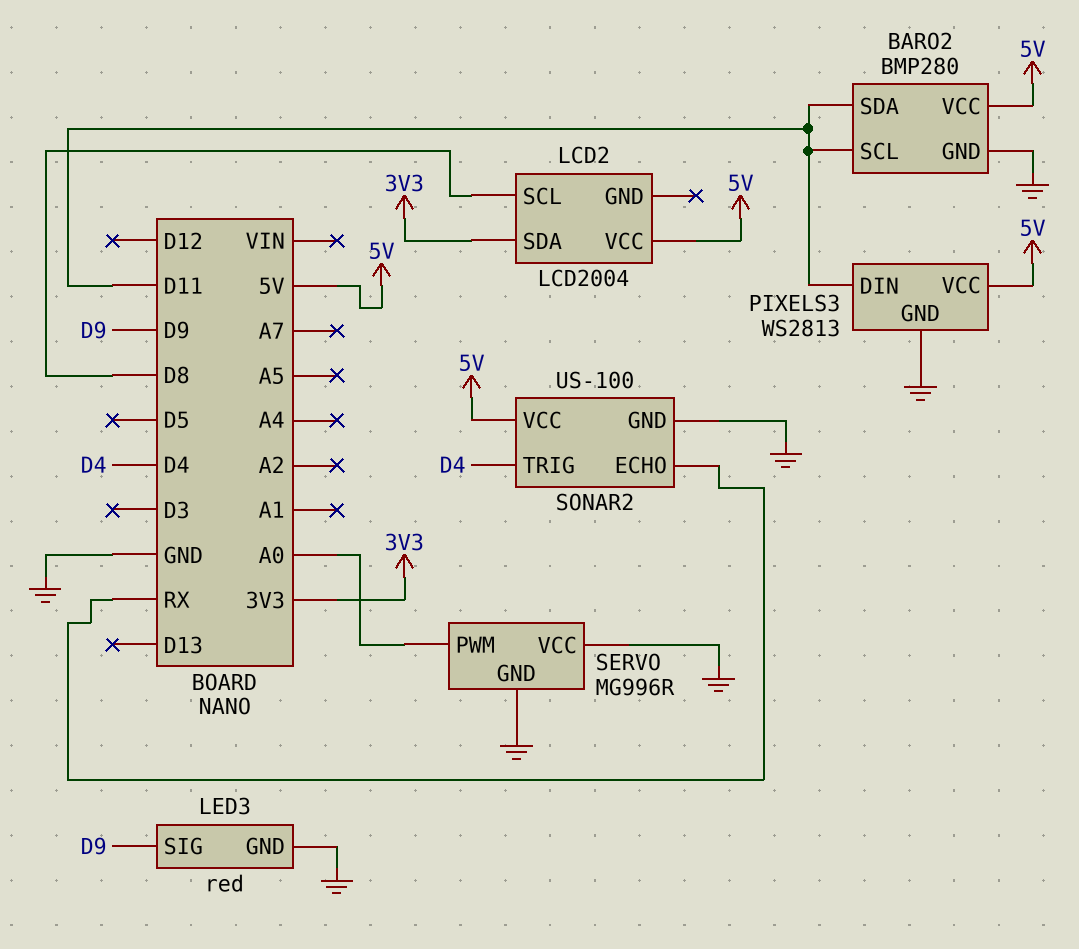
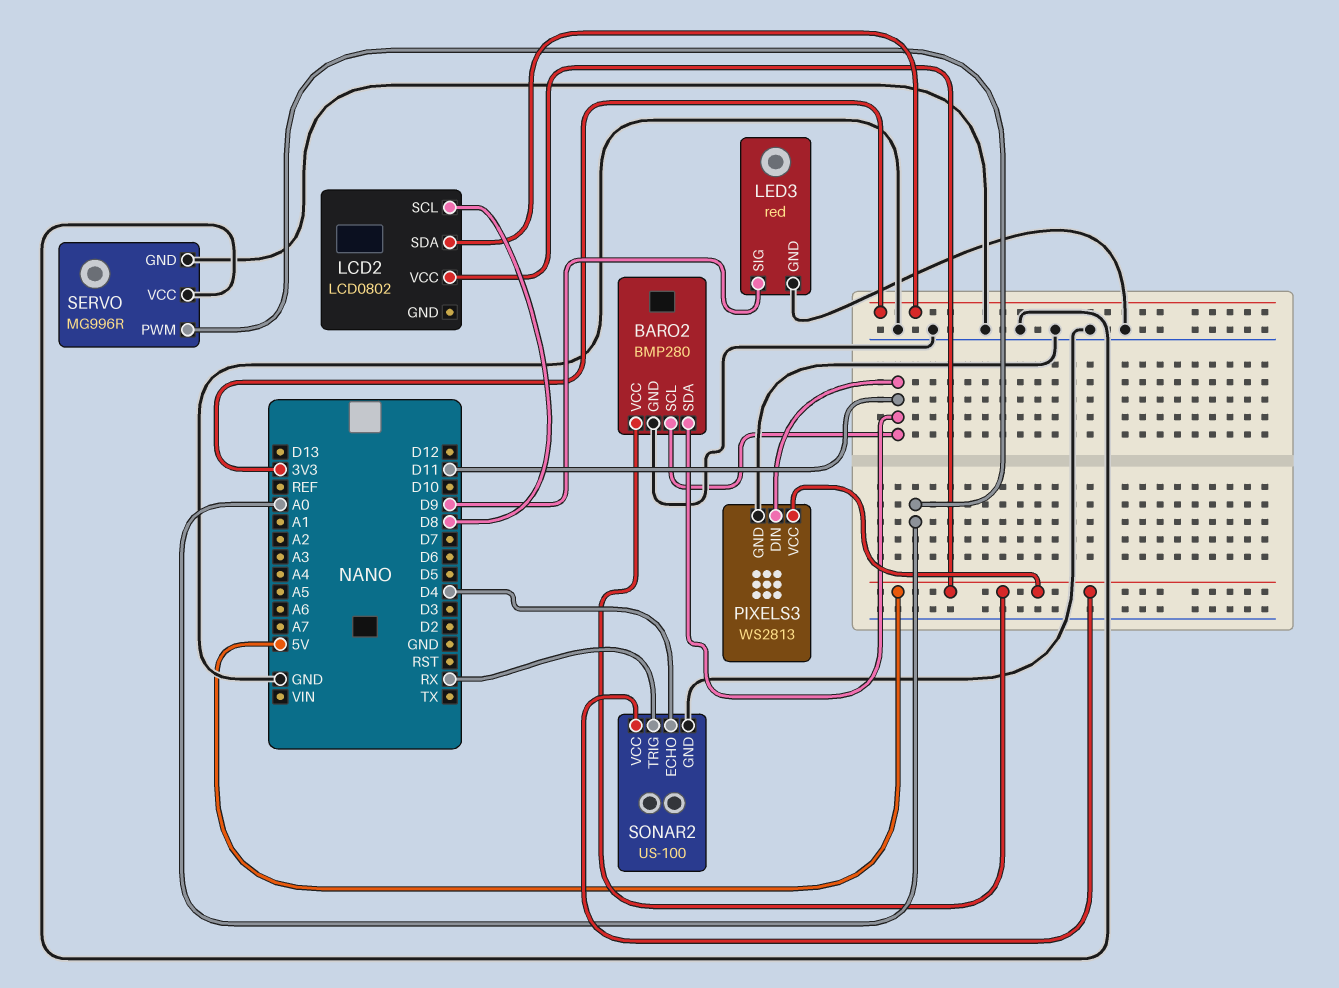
LCD2: LCD2004 -> LCD0802
SONAR2 pin ECHO: RX -> D4
SONAR2 pin TRIG: D4 -> RX

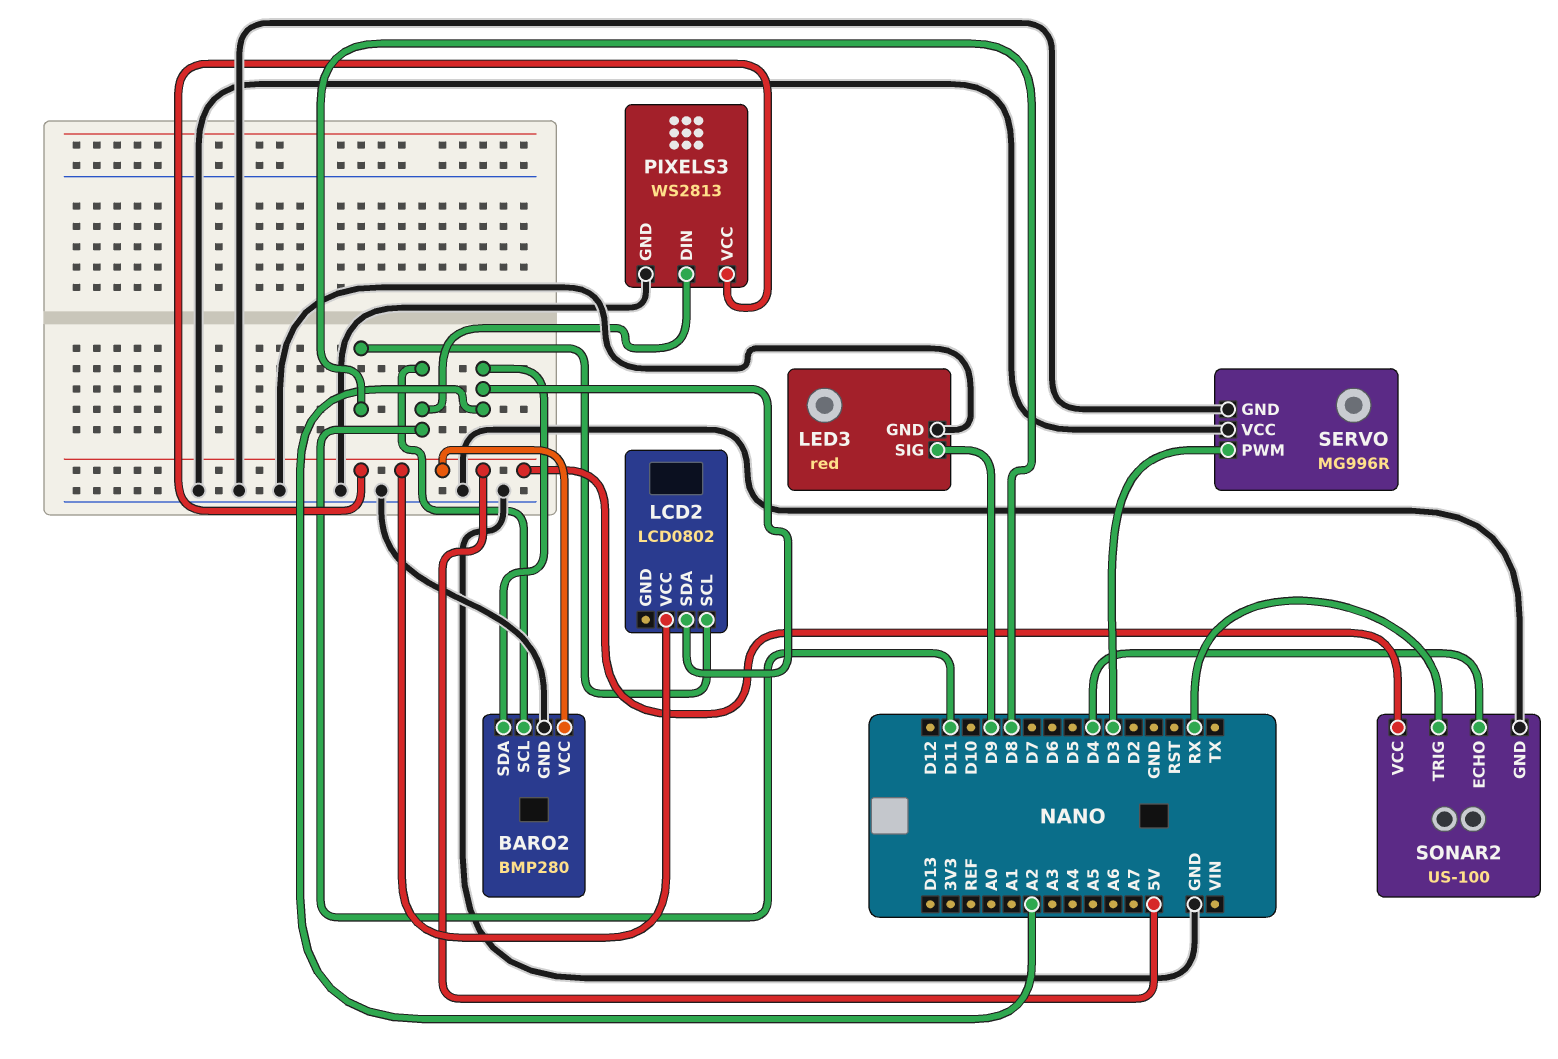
BARO2 pin SDA: D11 -> A2
LCD2 pin SDA: 3V3 -> A2
SERVO pin PWM: A0 -> D3

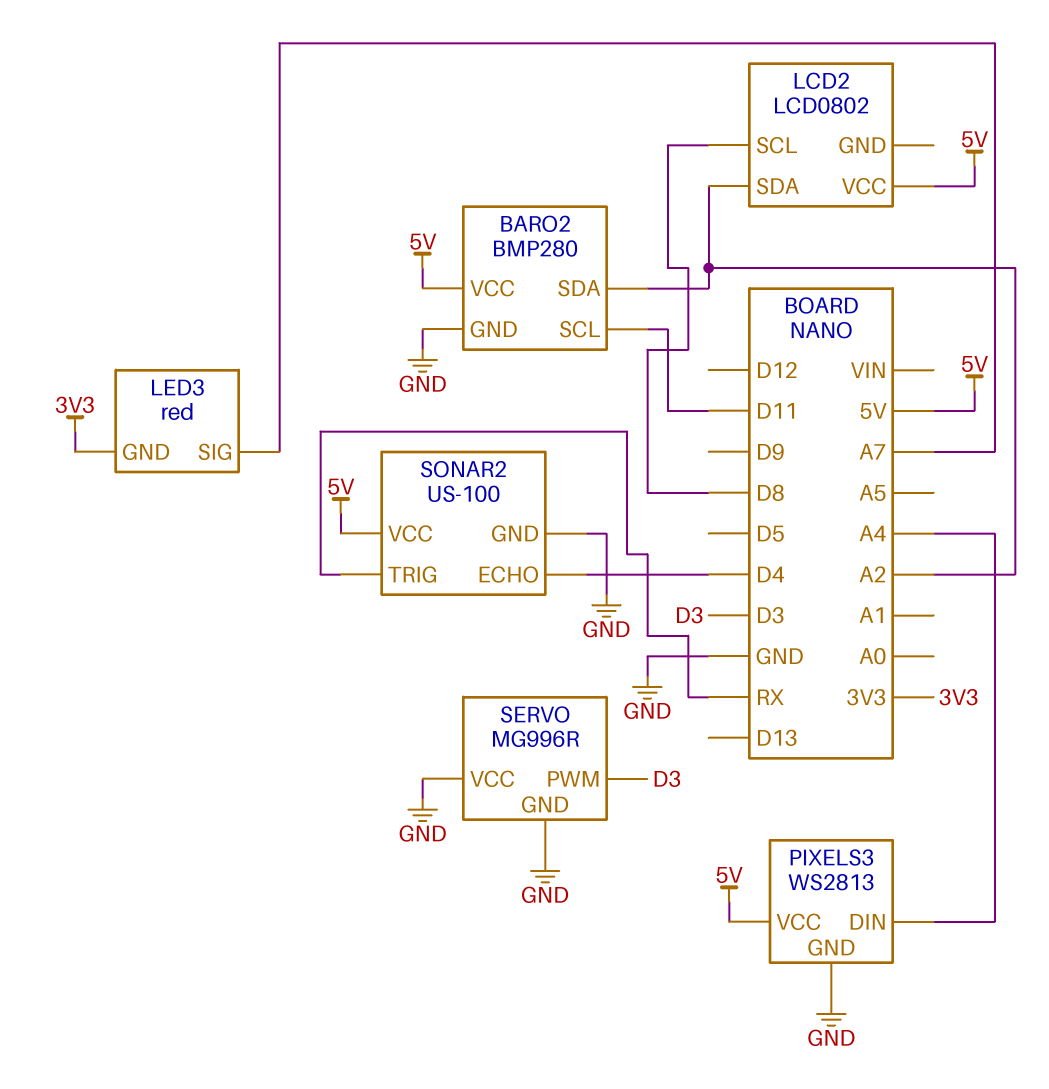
LED3 pin GND: GND -> 3V3
LED3 pin SIG: D9 -> A7
PIXELS3 pin DIN: D11 -> A4

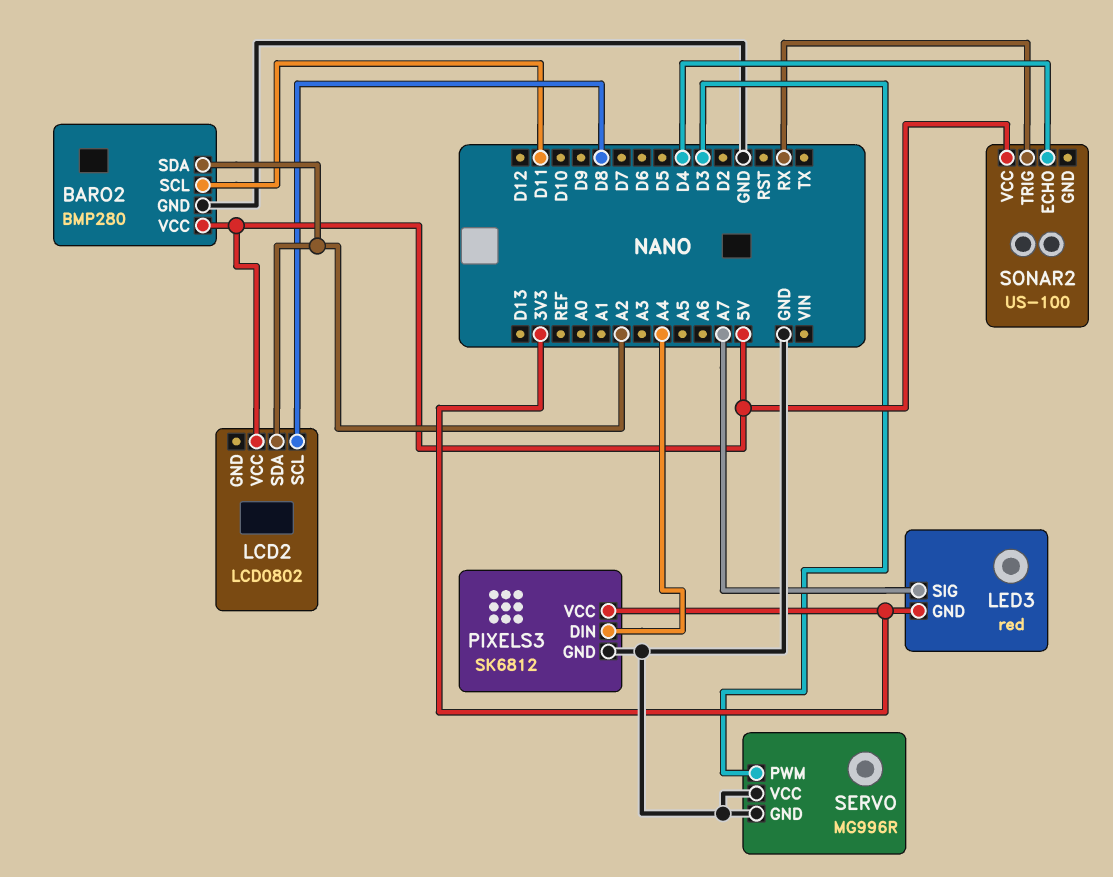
PIXELS3: WS2813 -> SK6812
PIXELS3 pin VCC: 5V -> 3V3
SONAR2 pin GND: GND -> none

